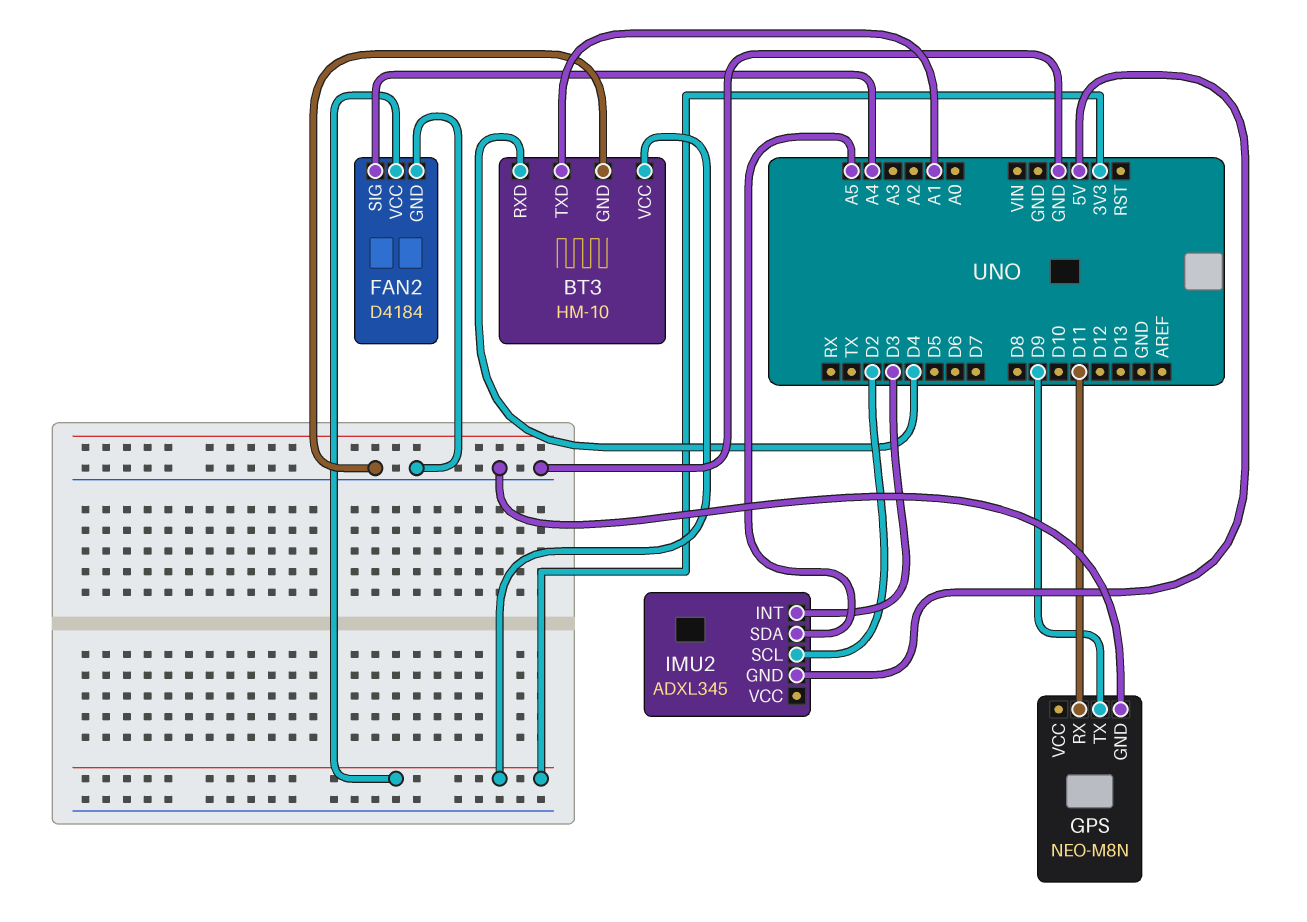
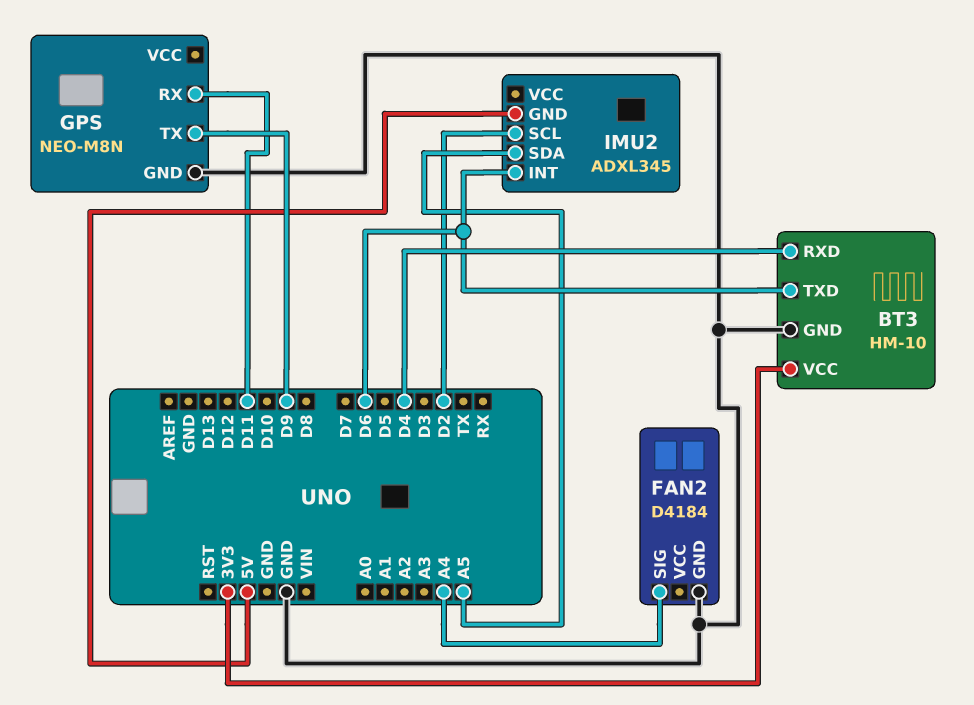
BT3 pin TXD: A1 -> D6
FAN2 pin VCC: 3V3 -> none
IMU2 pin INT: D3 -> D6

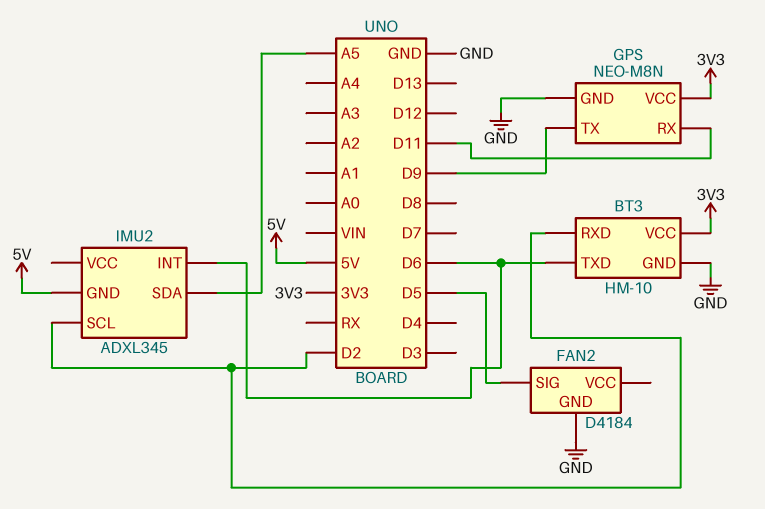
BT3 pin RXD: D4 -> D2
FAN2 pin SIG: A4 -> D5
GPS pin VCC: none -> 3V3

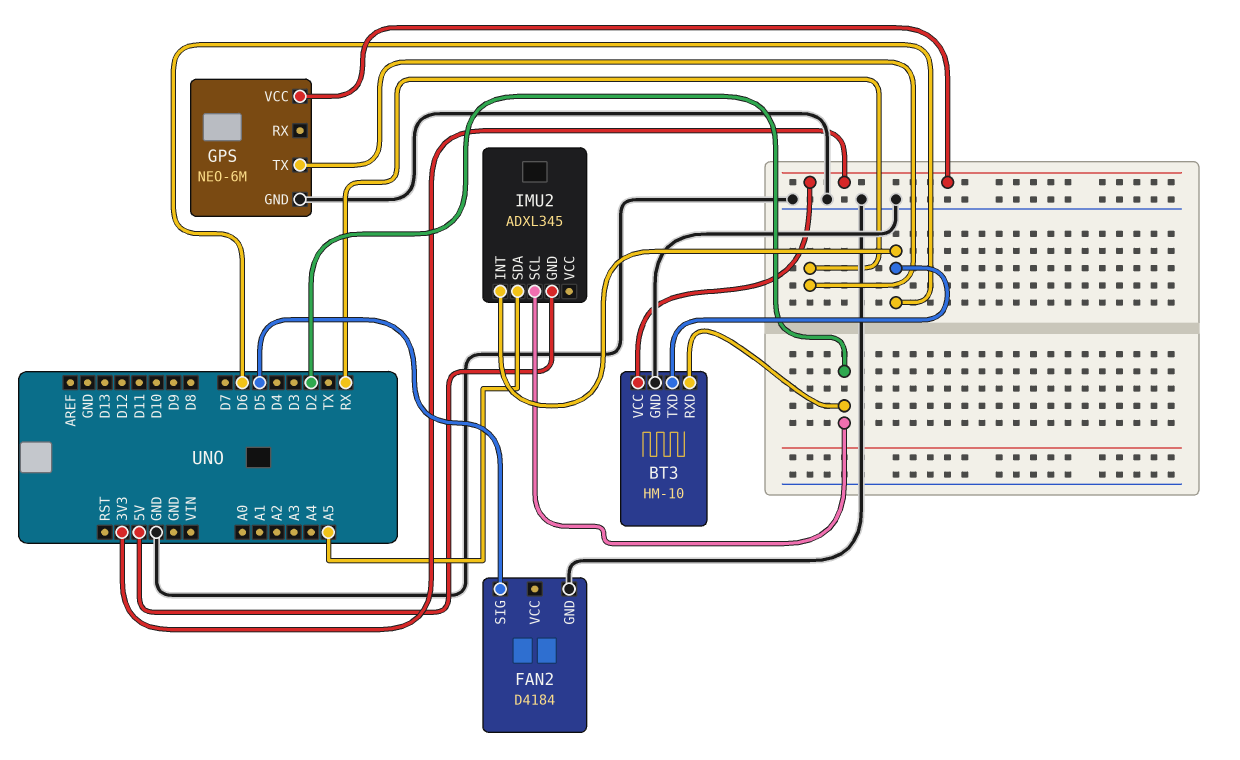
GPS: NEO-M8N -> NEO-6M
GPS pin RX: D11 -> none
GPS pin TX: D9 -> RX

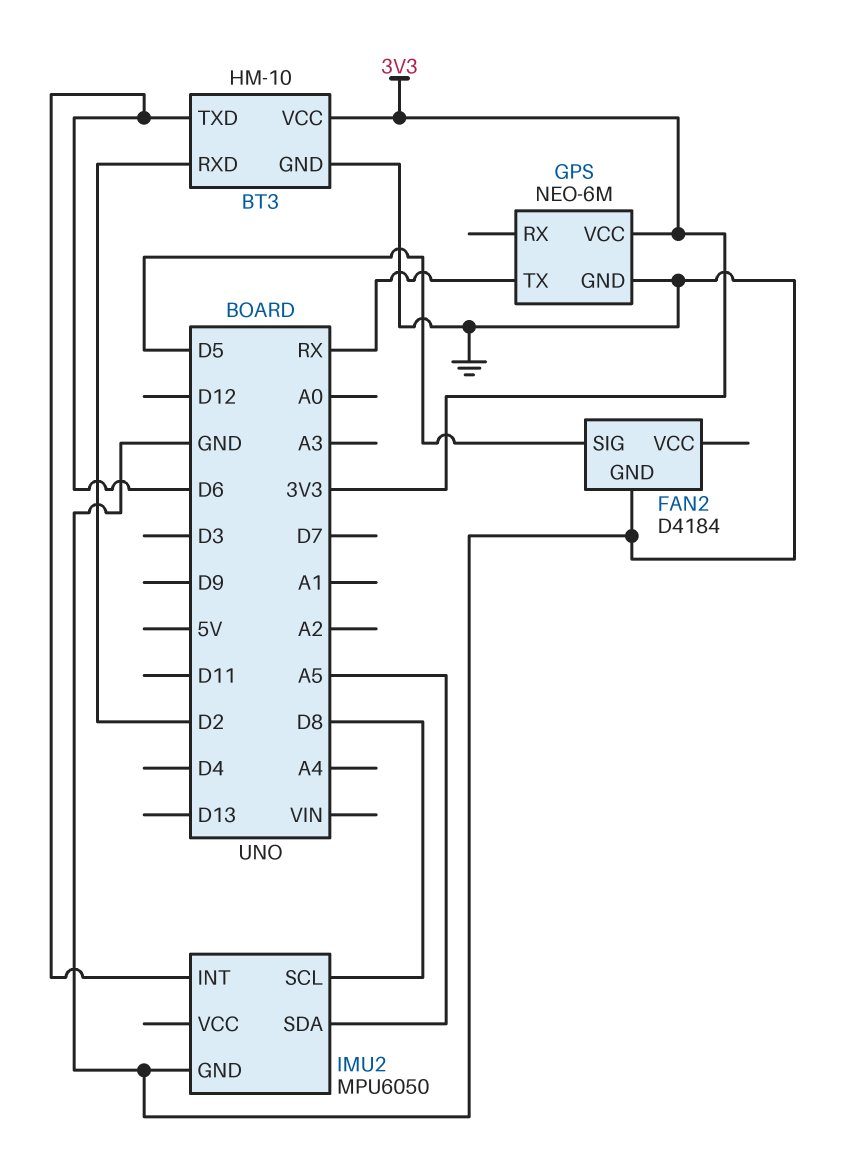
IMU2: ADXL345 -> MPU6050
IMU2 pin GND: 5V -> GND
IMU2 pin SCL: D2 -> D8

